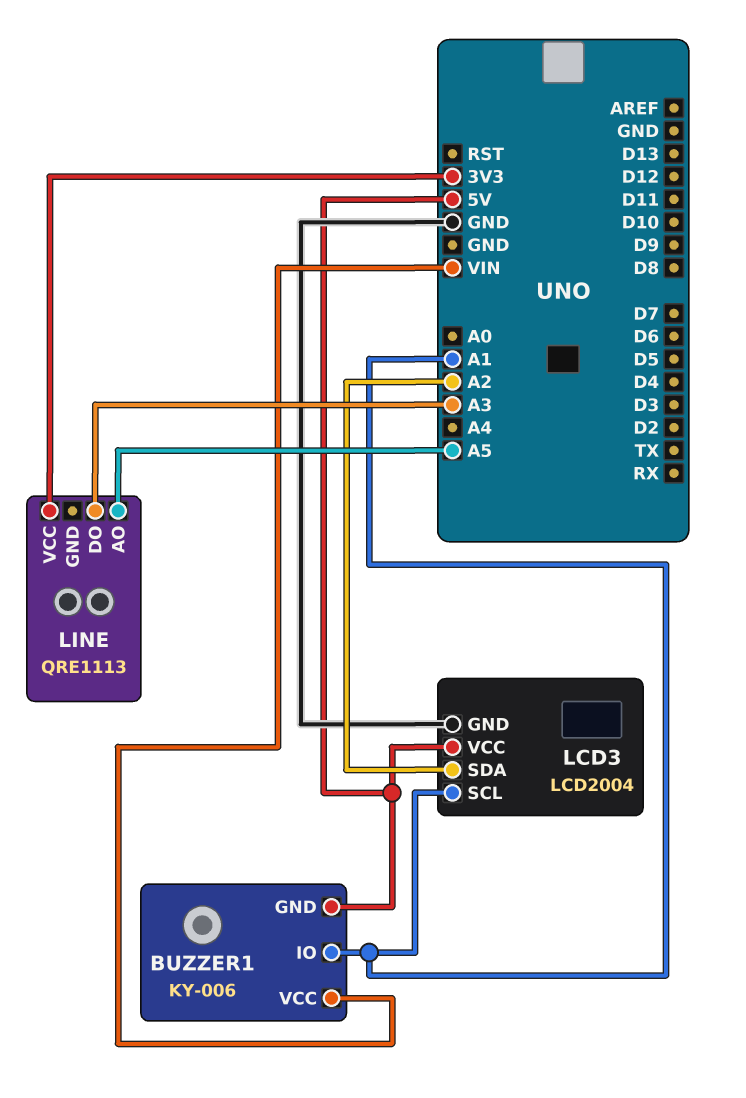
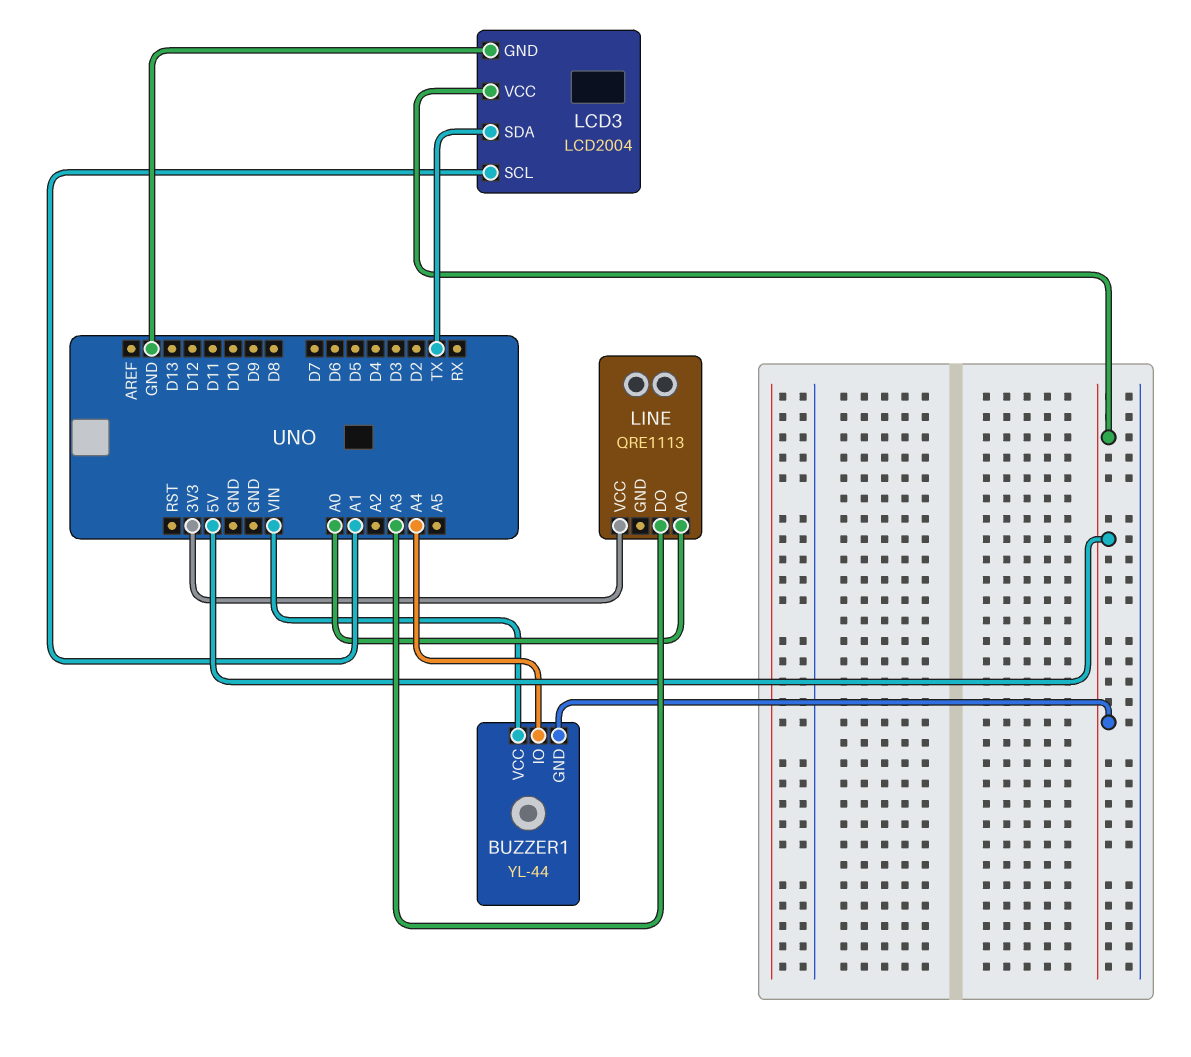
BUZZER1: KY-006 -> YL-44
BUZZER1 pin IO: A1 -> A4
LCD3 pin SDA: A2 -> TX
LINE pin AO: A5 -> A0

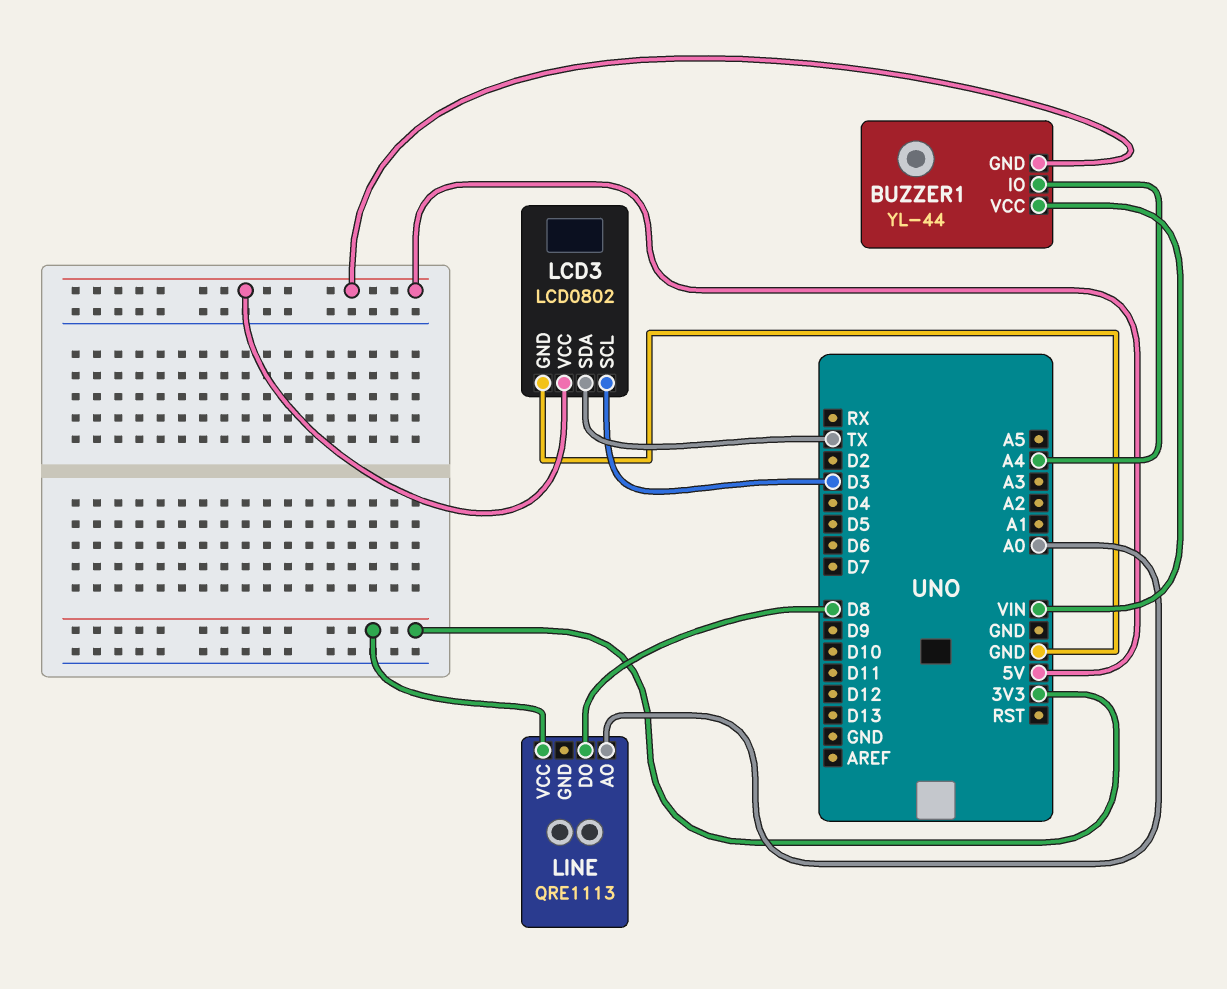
LCD3: LCD2004 -> LCD0802
LCD3 pin SCL: A1 -> D3
LINE pin DO: A3 -> D8

